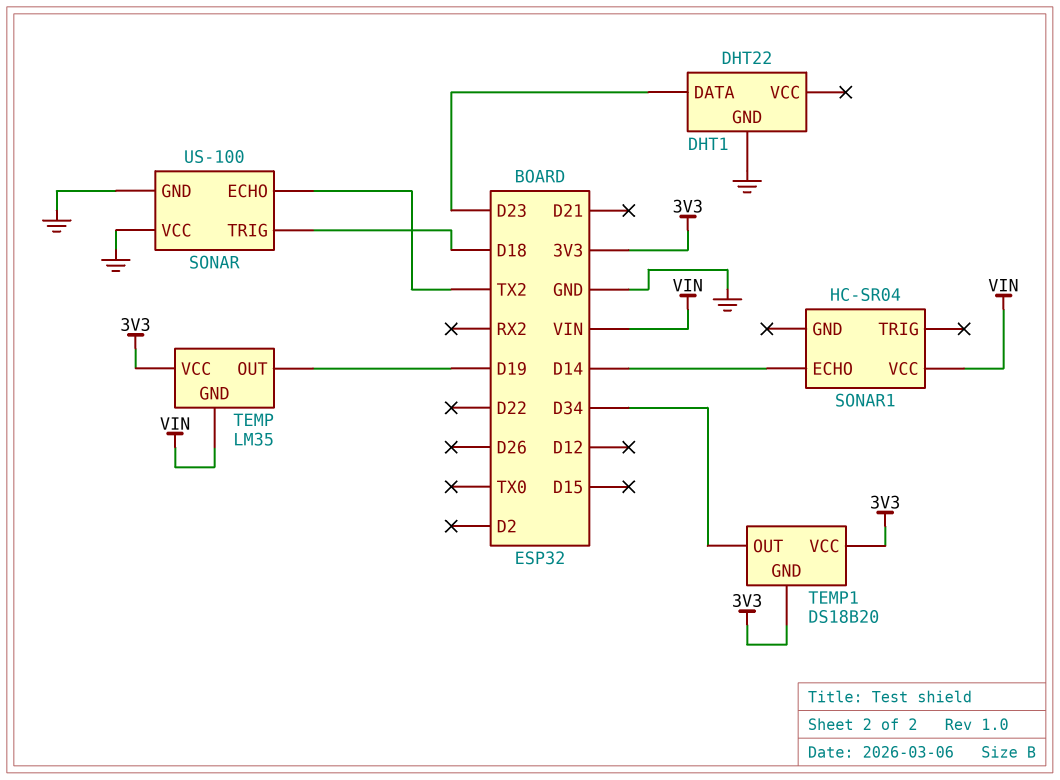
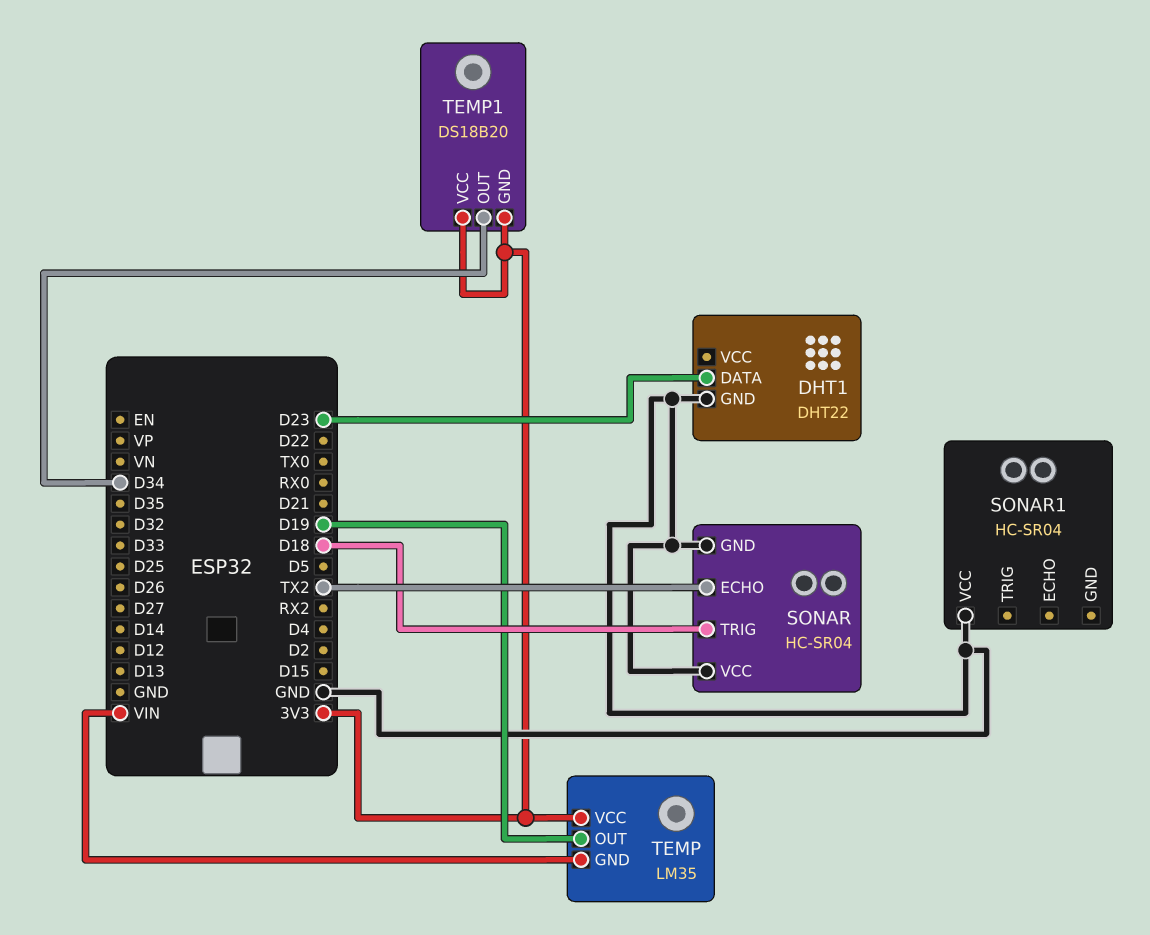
SONAR: US-100 -> HC-SR04
SONAR1 pin ECHO: D14 -> none
SONAR1 pin VCC: VIN -> GND

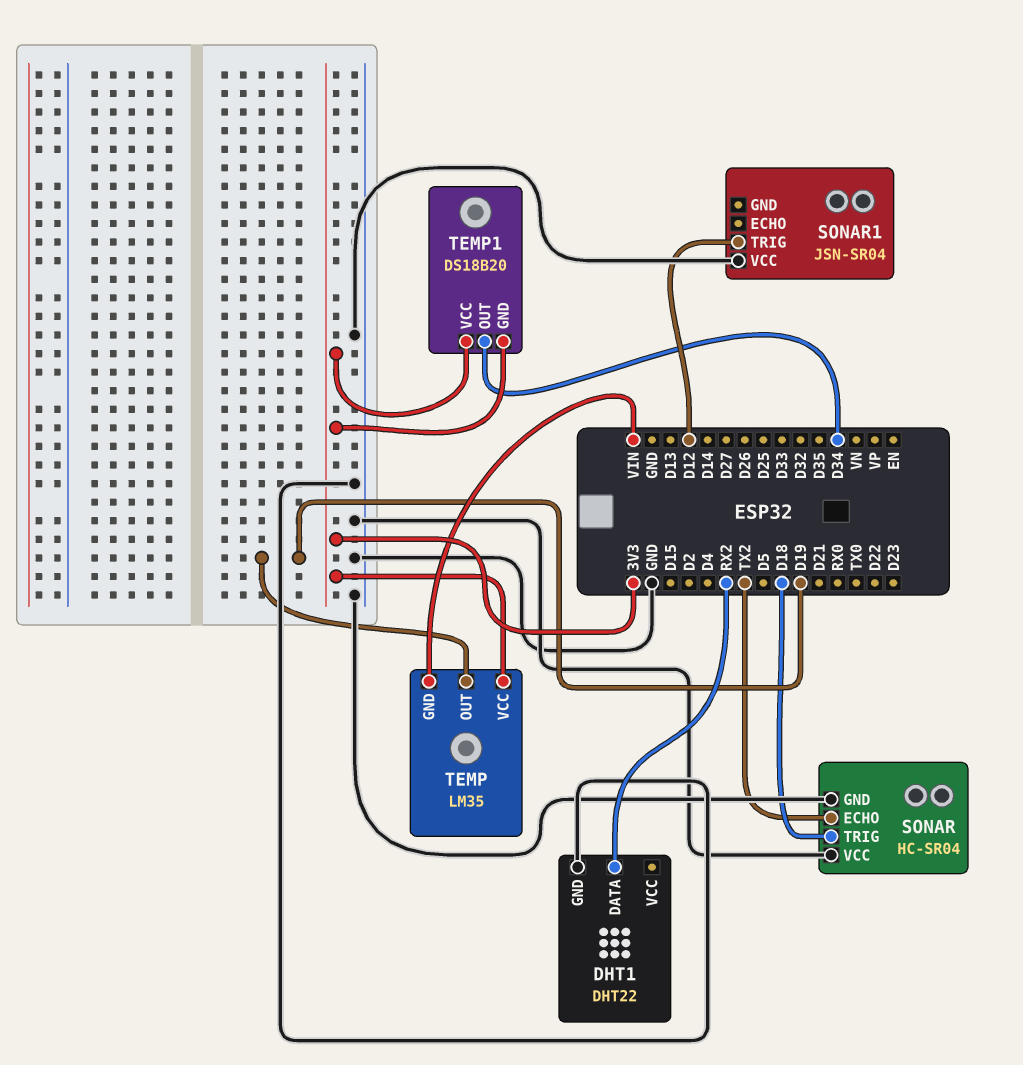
DHT1 pin DATA: D23 -> RX2
SONAR1: HC-SR04 -> JSN-SR04
SONAR1 pin TRIG: none -> D12

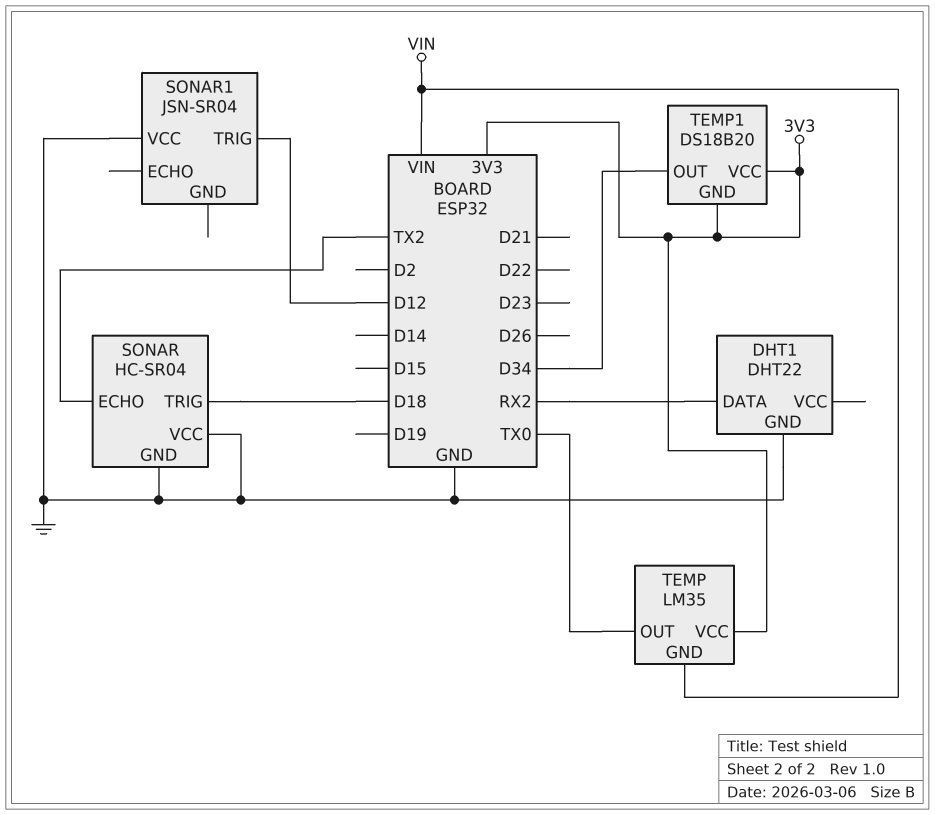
TEMP pin OUT: D19 -> TX0

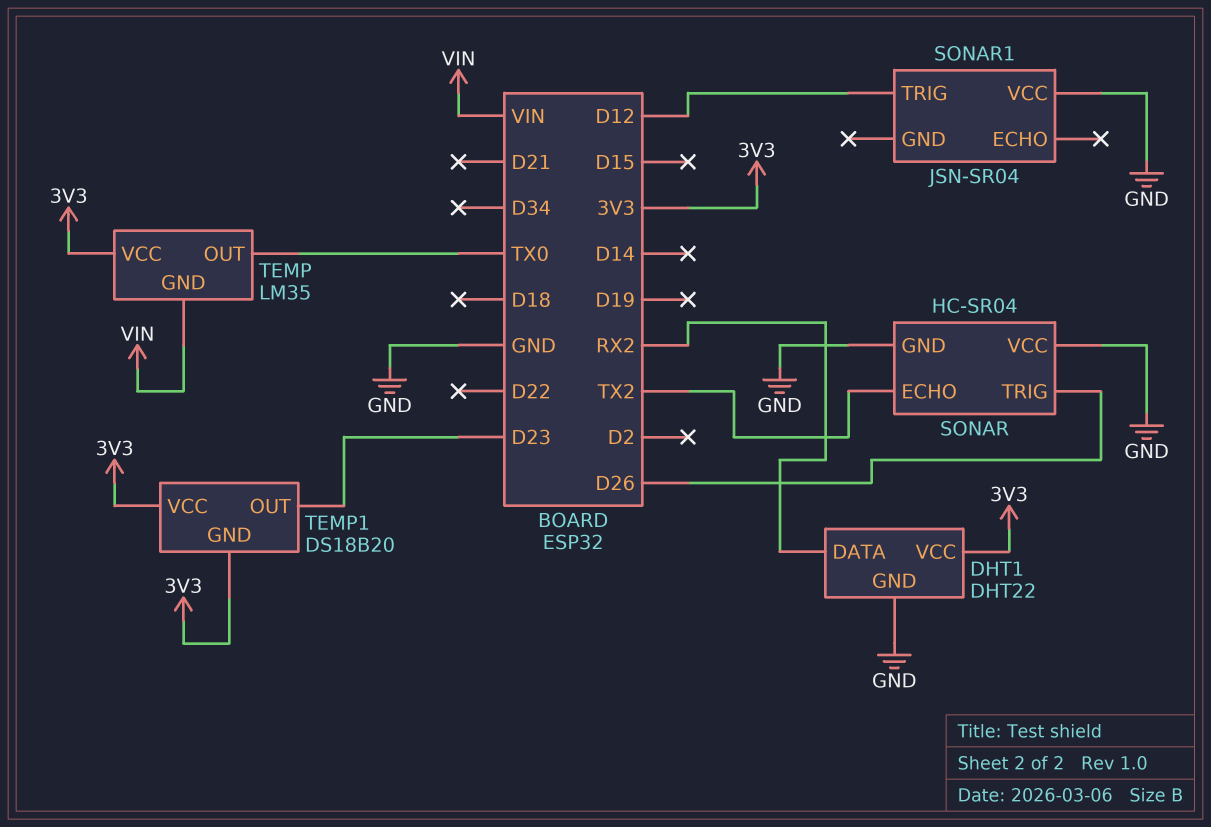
DHT1 pin VCC: none -> 3V3
SONAR pin TRIG: D18 -> D26
TEMP1 pin OUT: D34 -> D23

